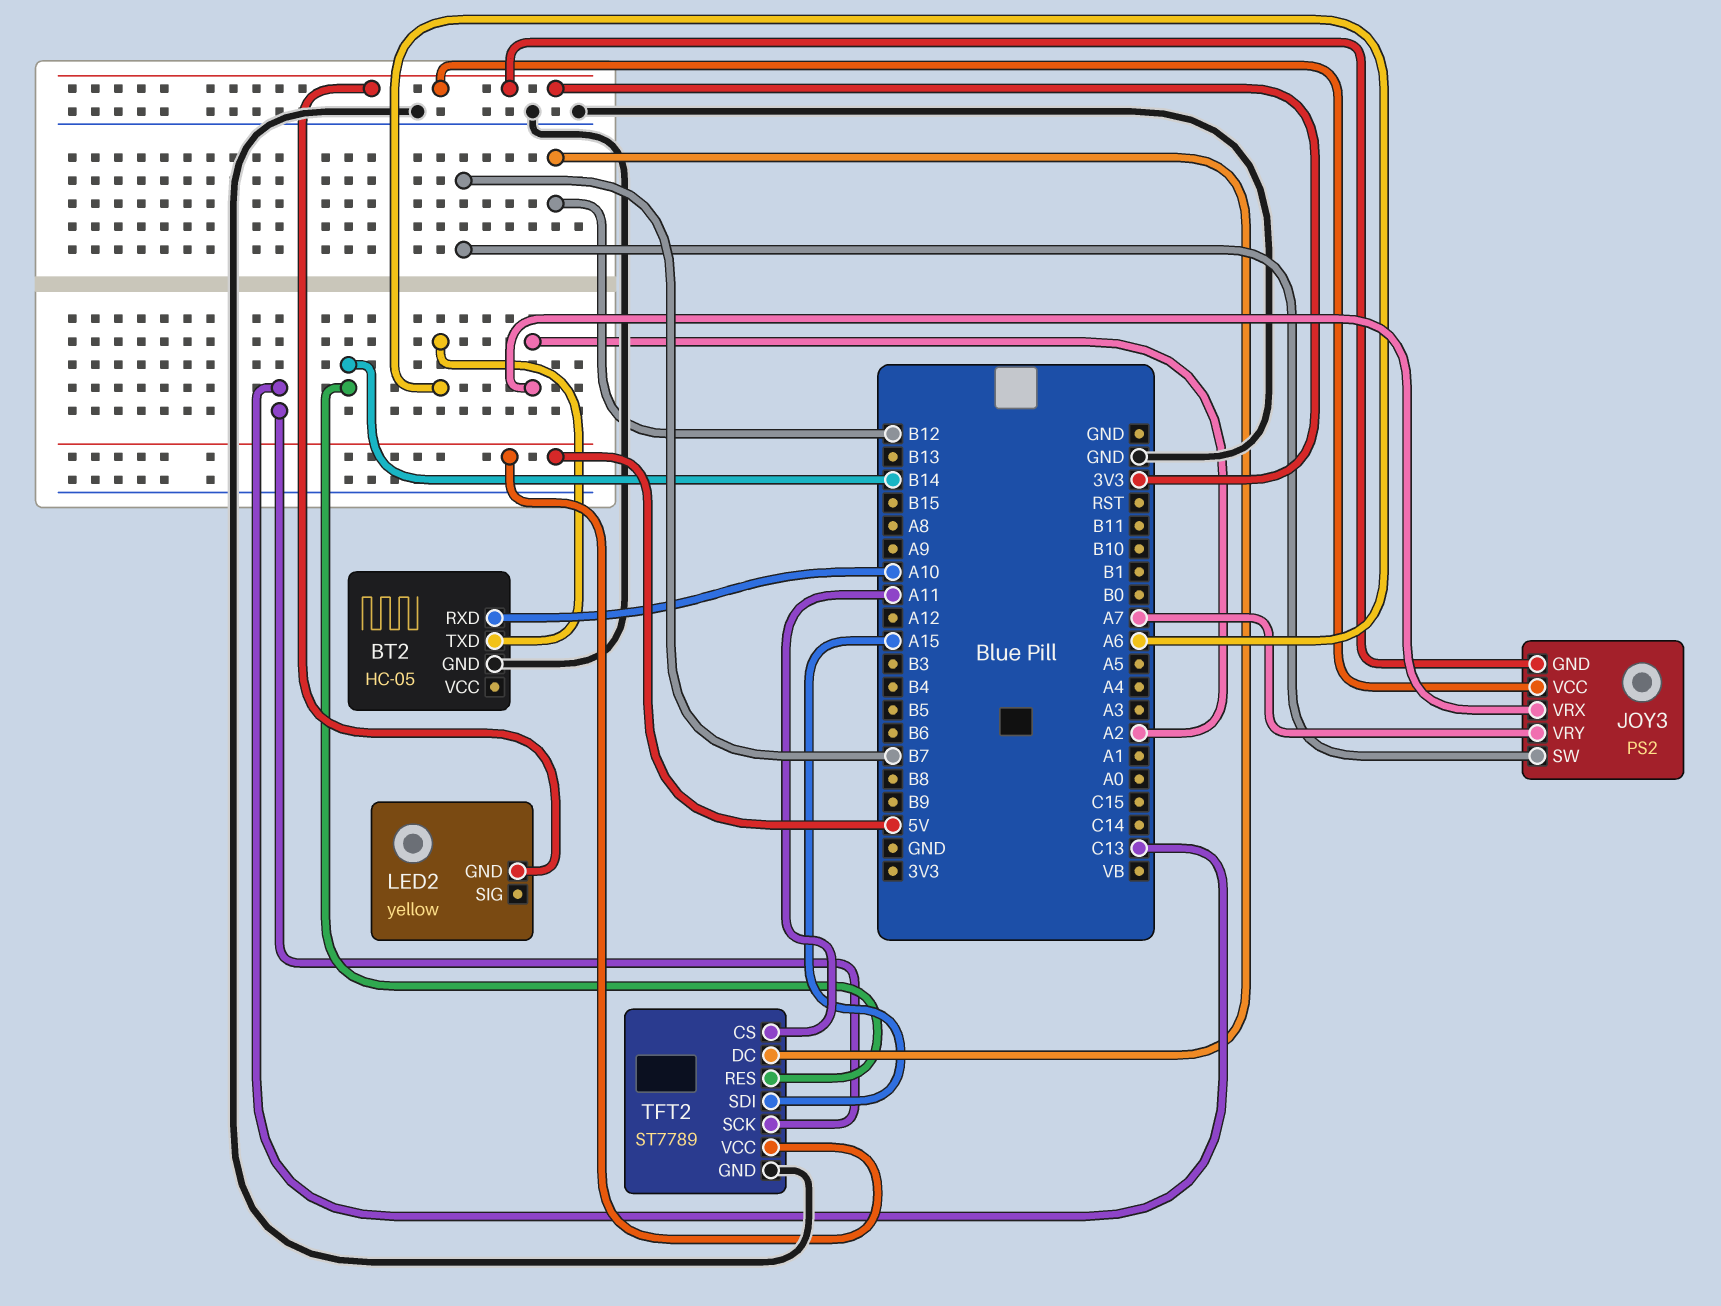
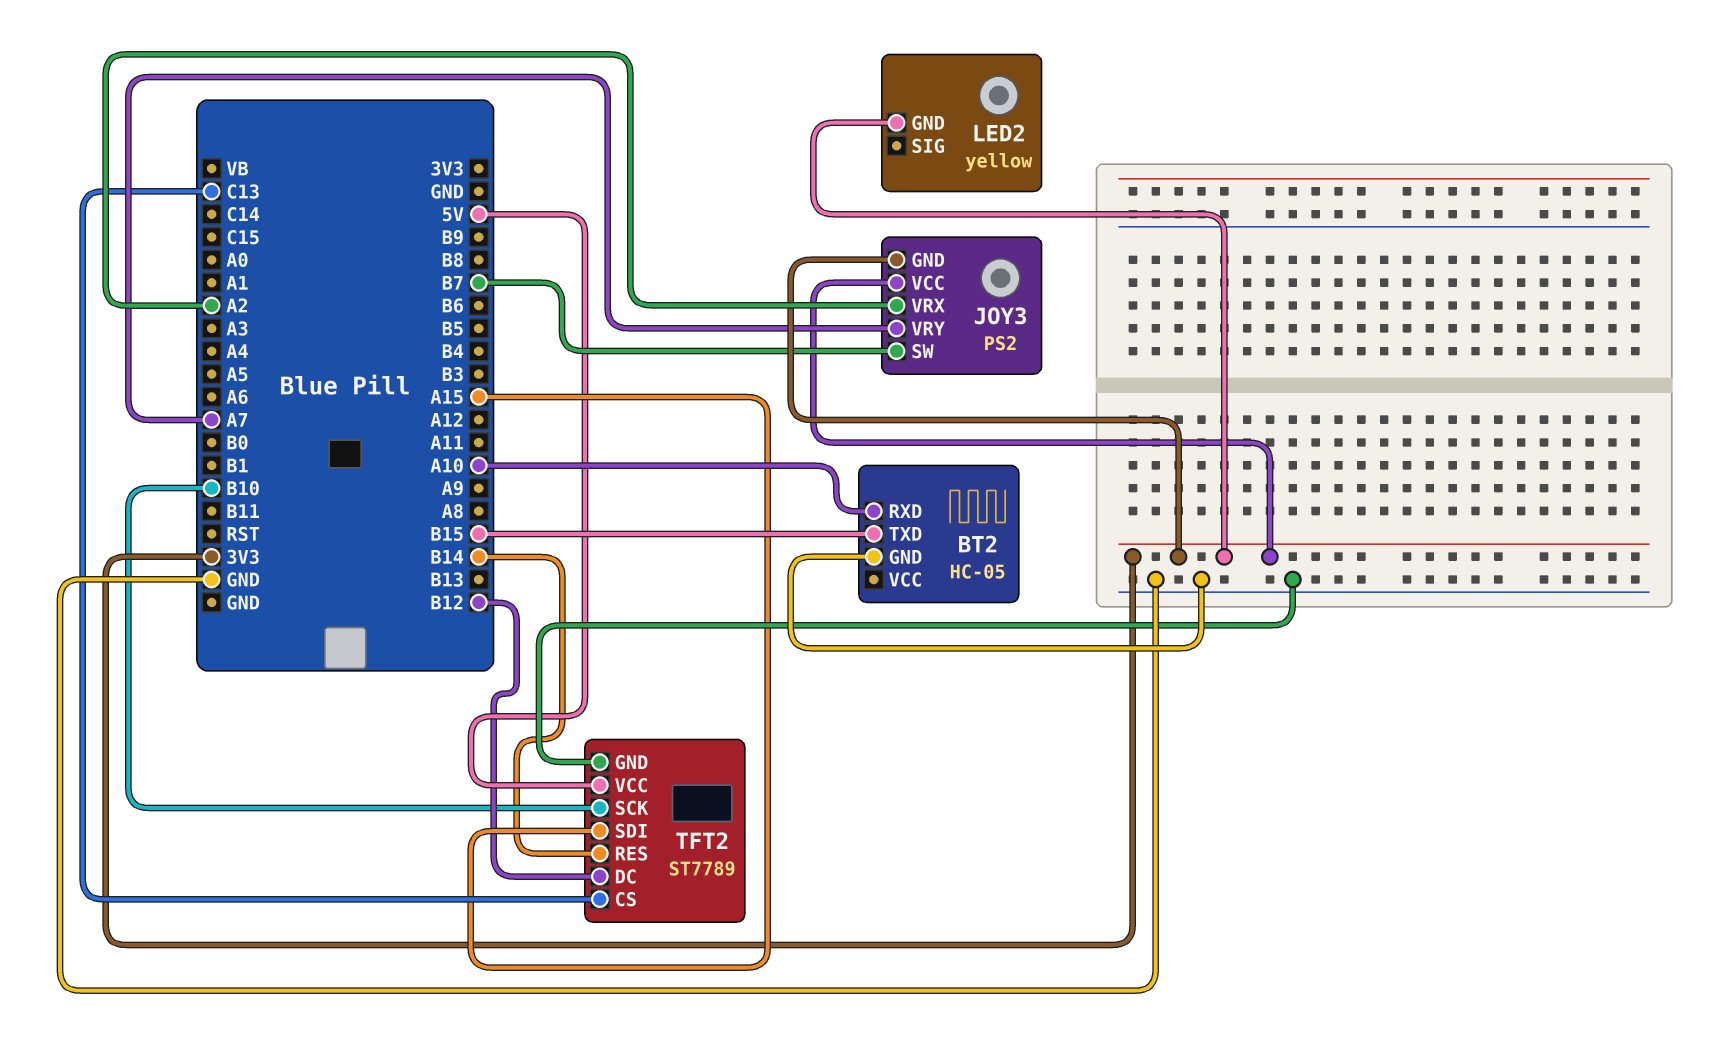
BT2 pin TXD: A6 -> B15
TFT2 pin CS: A11 -> C13
TFT2 pin SCK: C13 -> B10

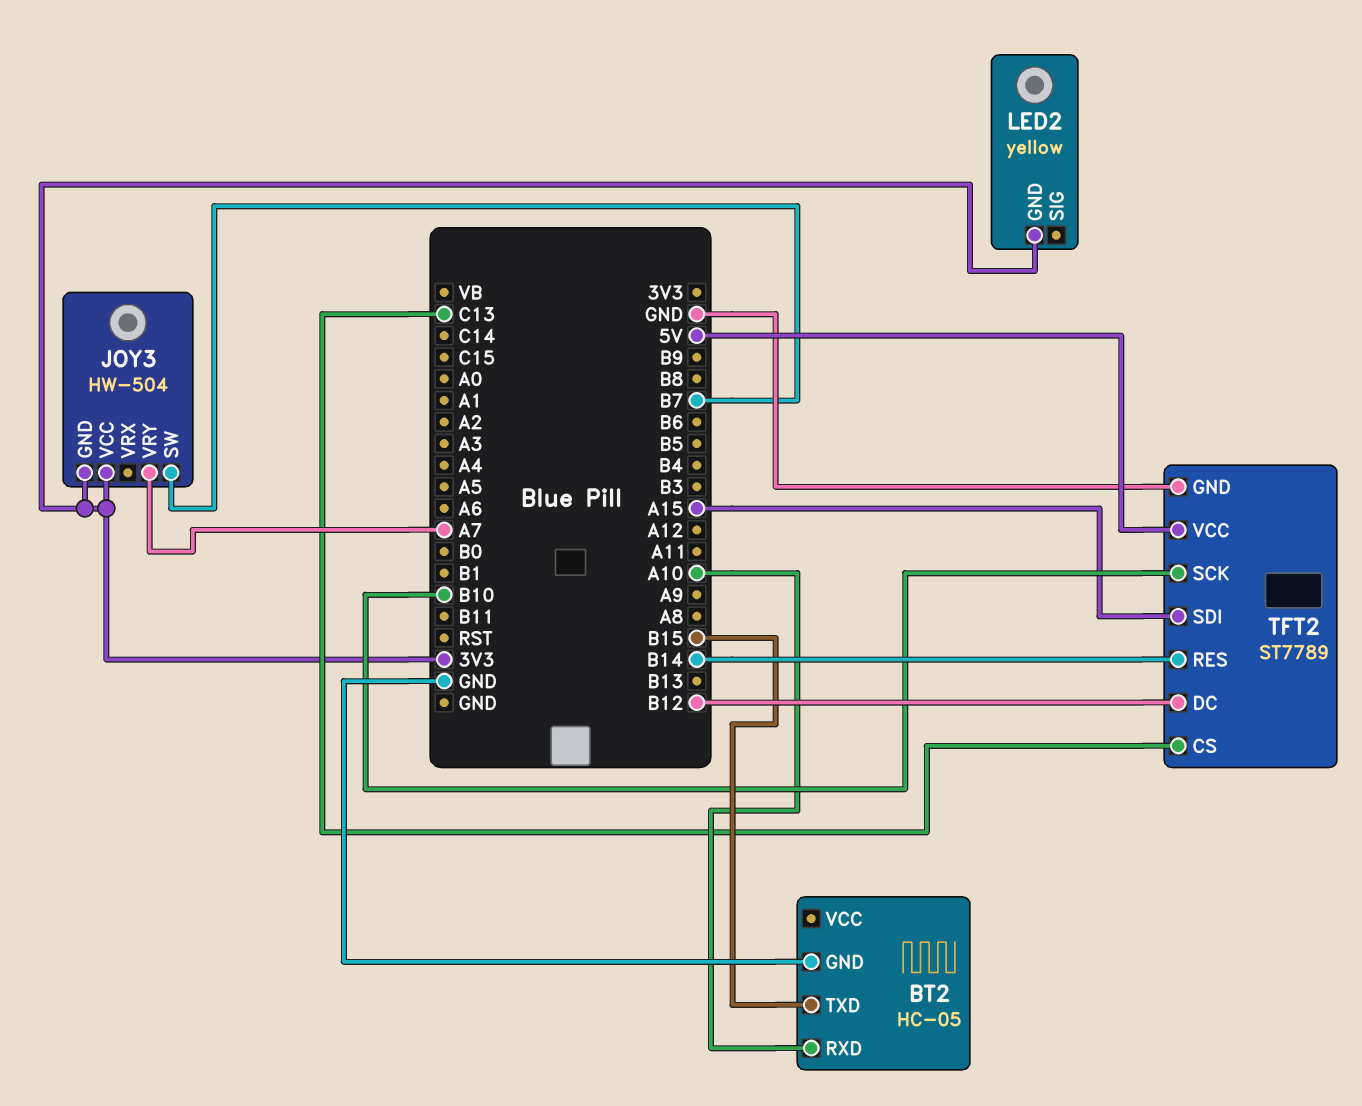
JOY3: PS2 -> HW-504
JOY3 pin VRX: A2 -> none

